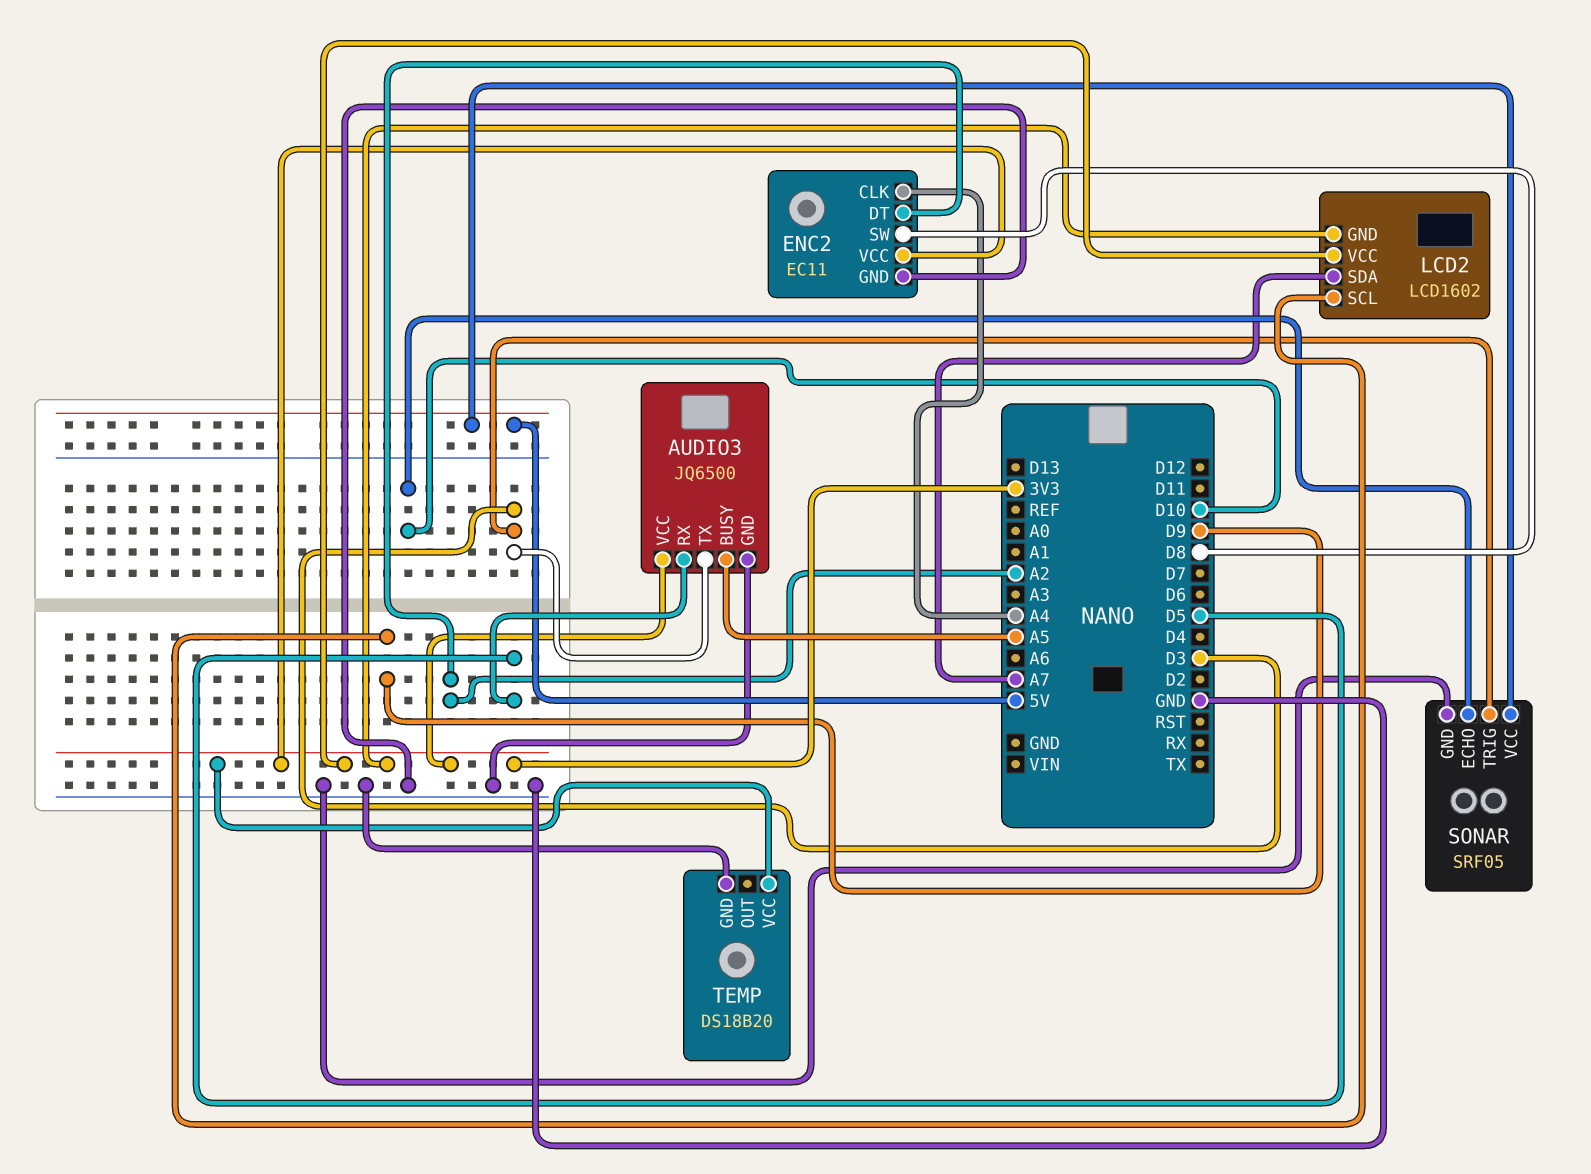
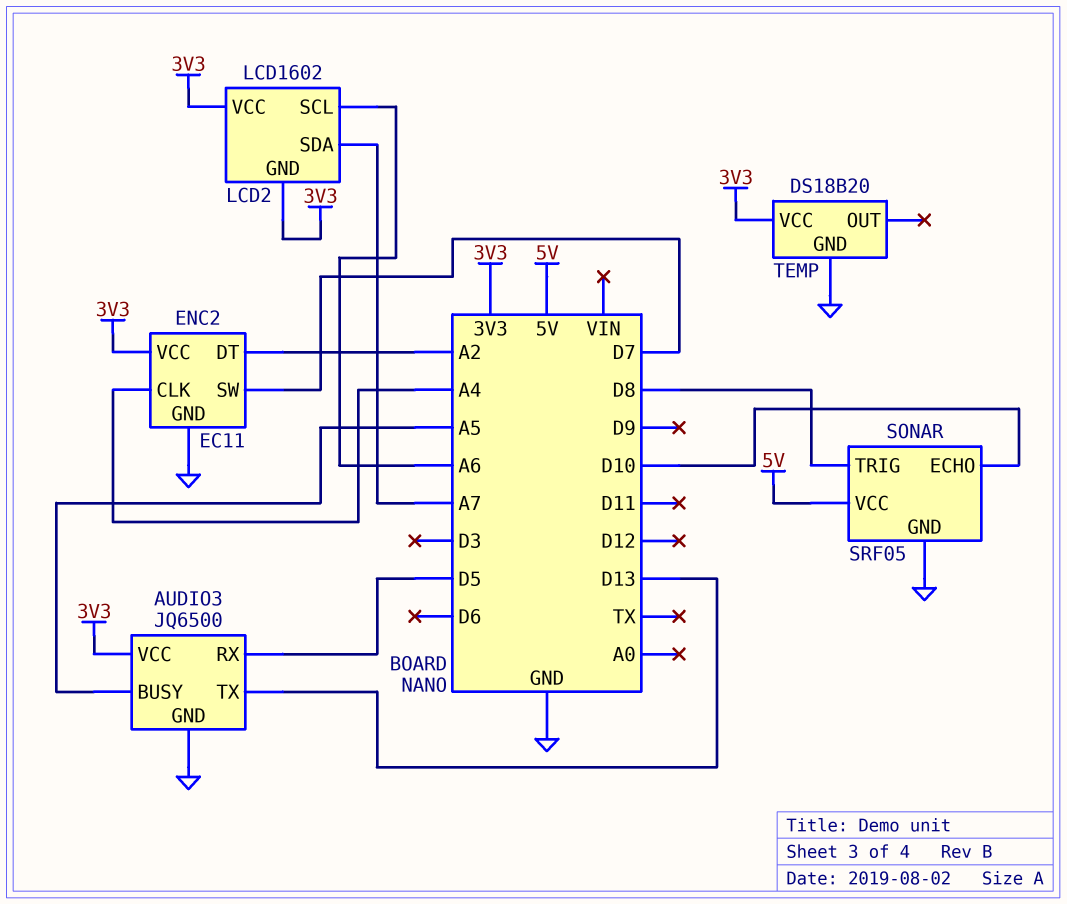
AUDIO3 pin TX: D3 -> D13
ENC2 pin SW: D8 -> D7
LCD2 pin SCL: D9 -> A6
SONAR pin TRIG: D3 -> D8

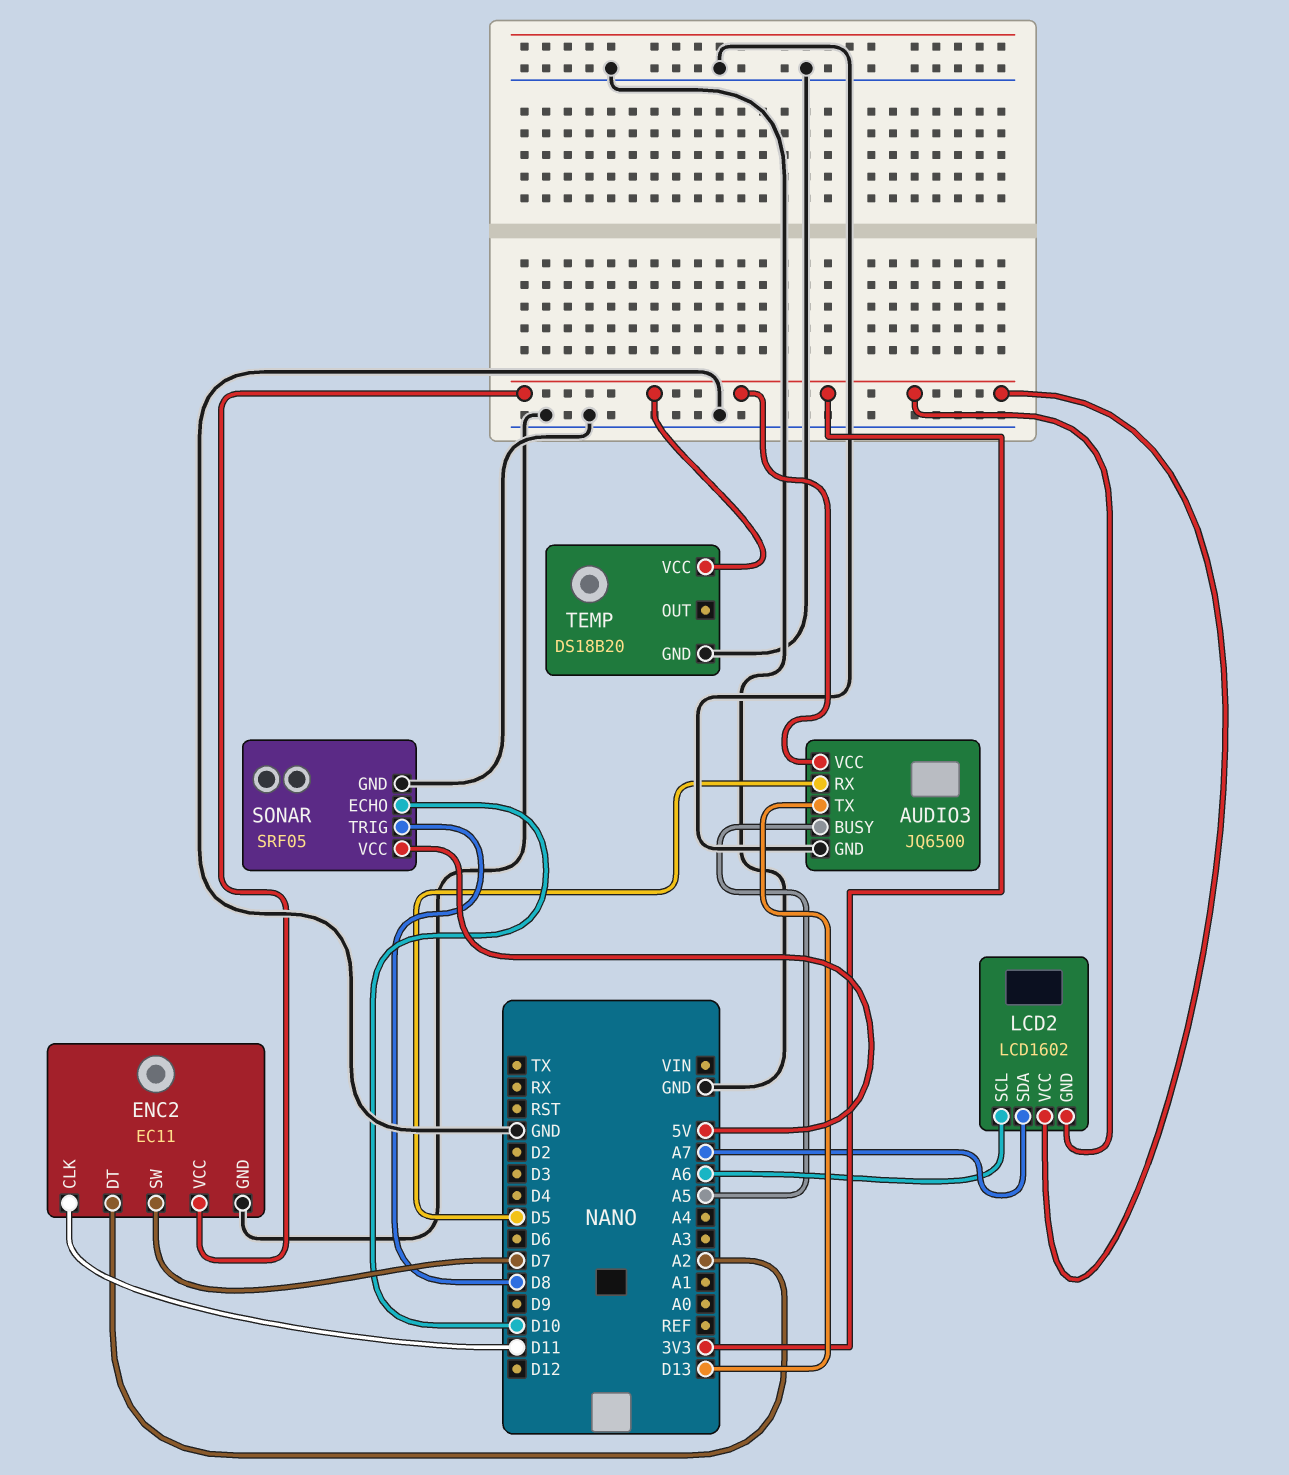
ENC2 pin CLK: A4 -> D11

